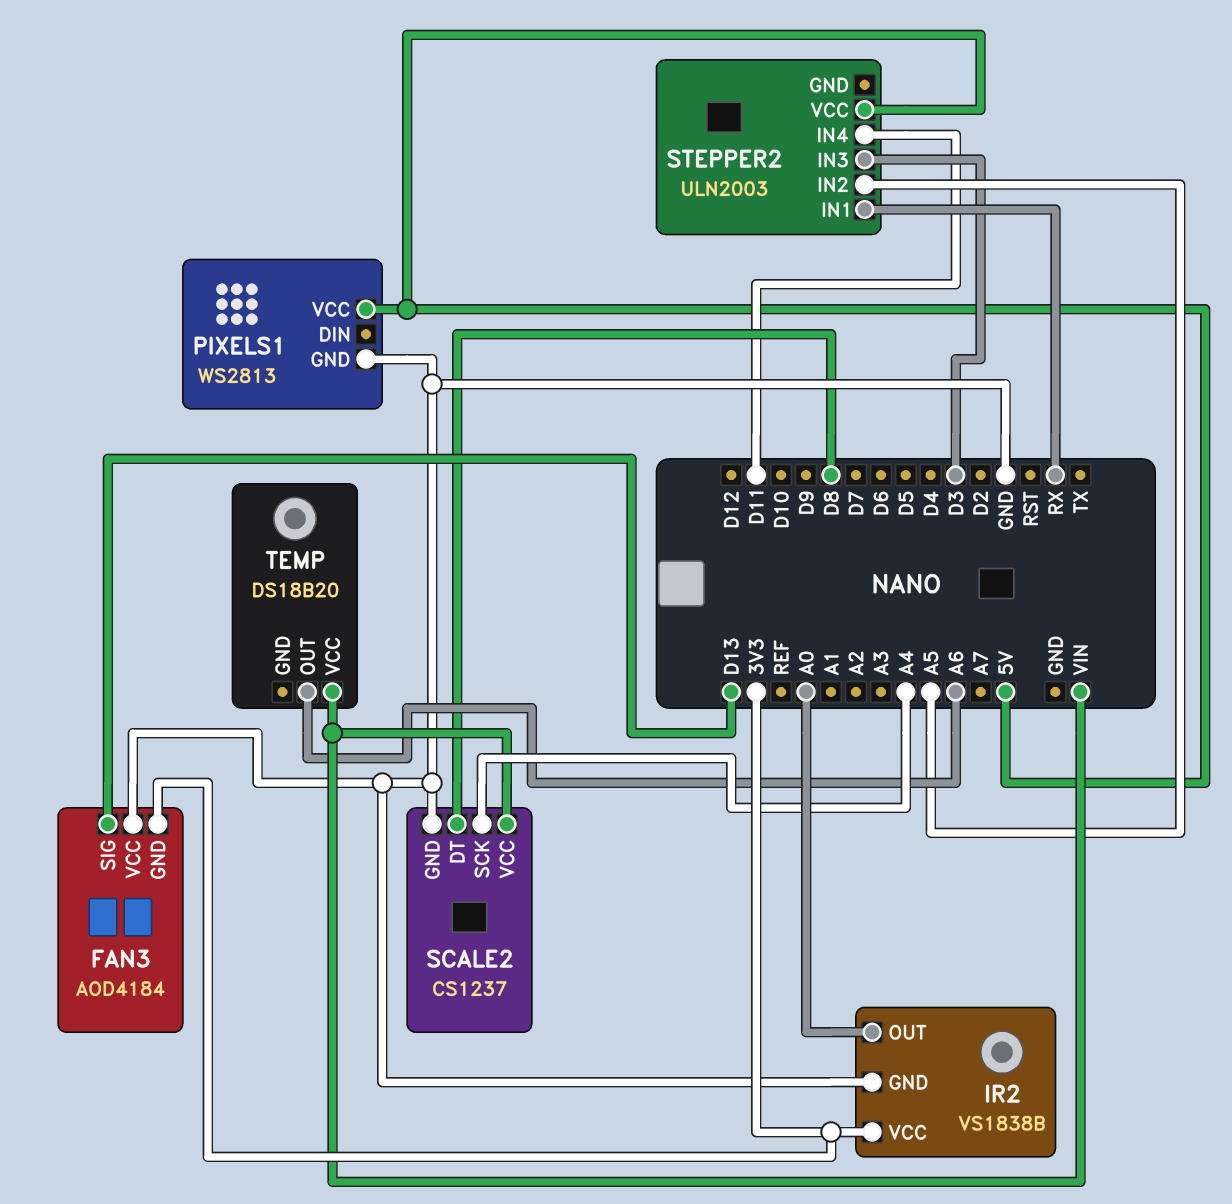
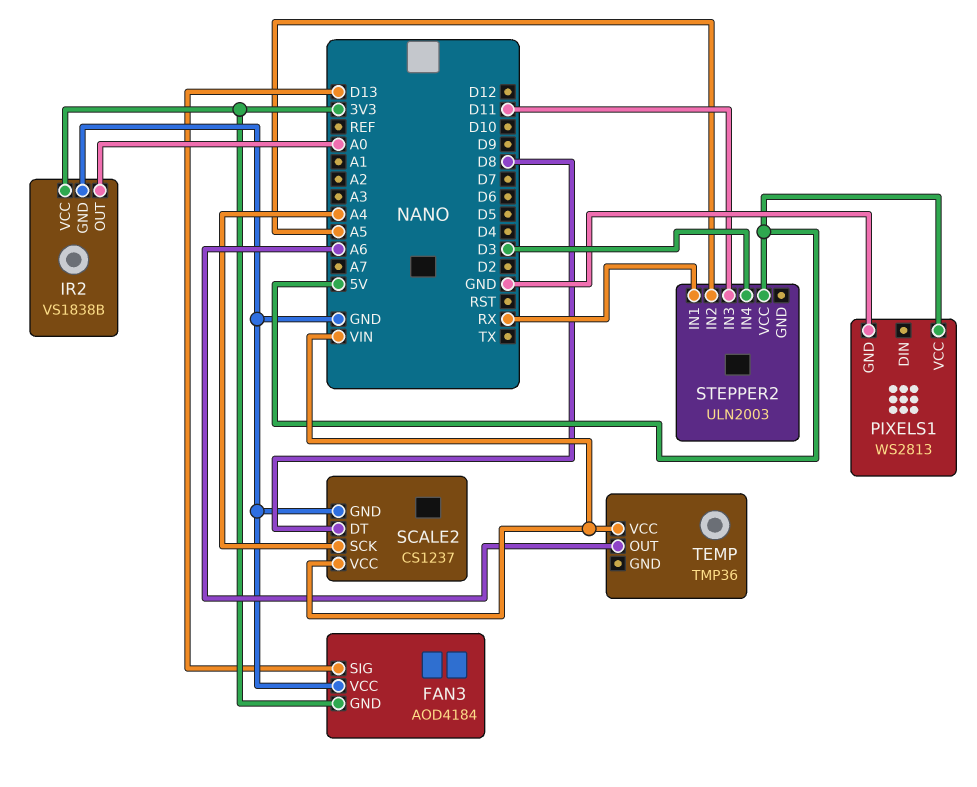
STEPPER2 pin IN3: D3 -> D11
STEPPER2 pin IN4: D11 -> D3
TEMP: DS18B20 -> TMP36

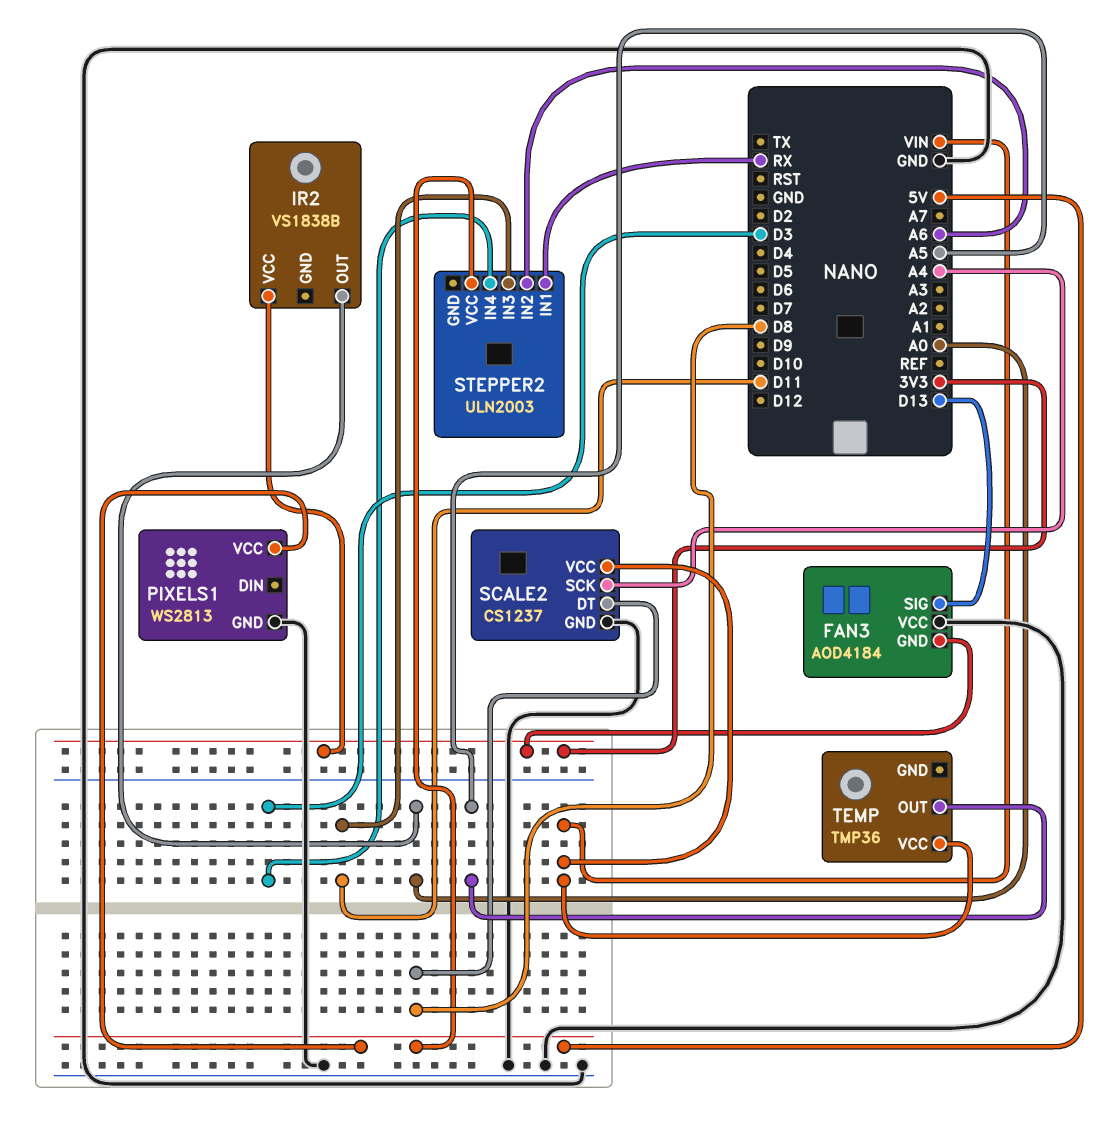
IR2 pin GND: GND -> none
STEPPER2 pin IN2: A5 -> A6
TEMP pin OUT: A6 -> A5

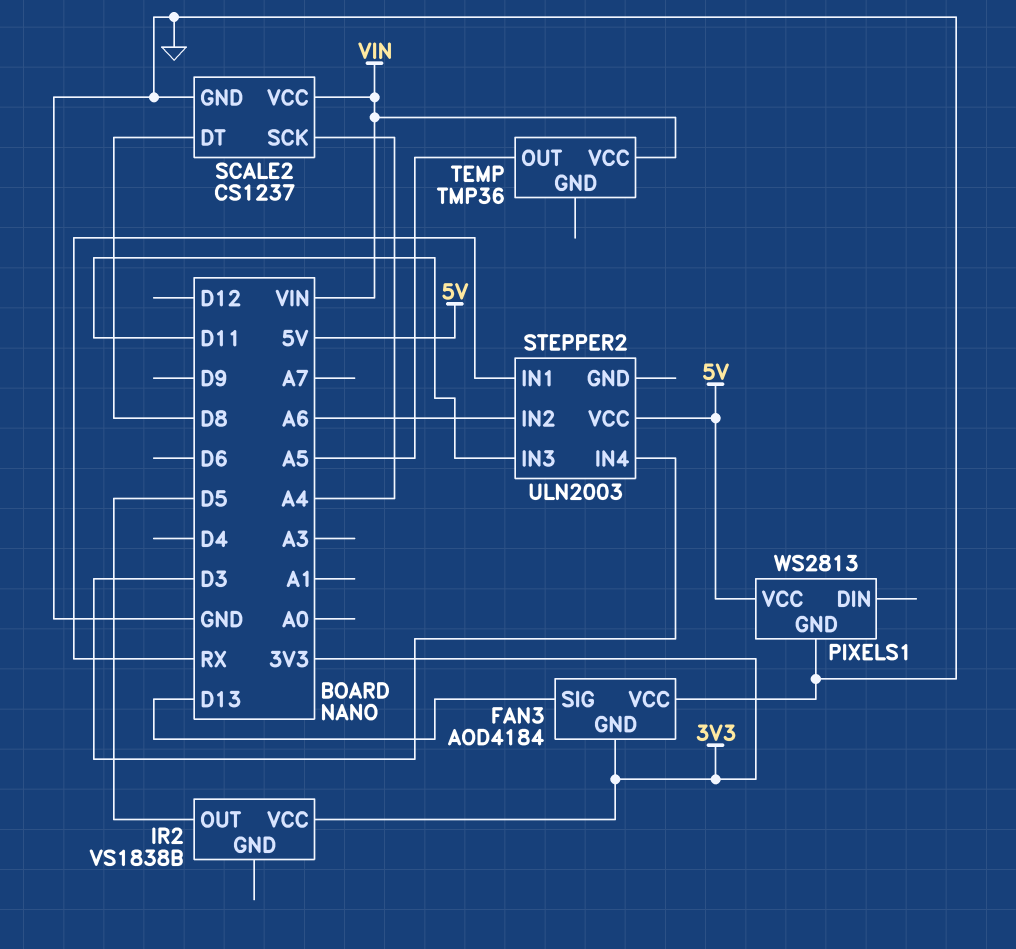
IR2 pin OUT: A0 -> D5

